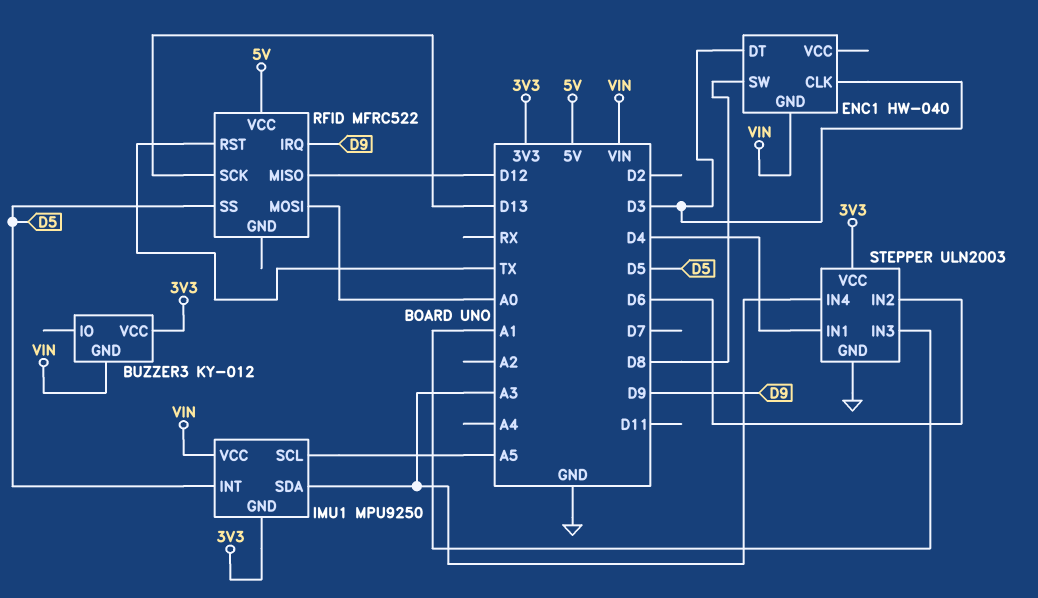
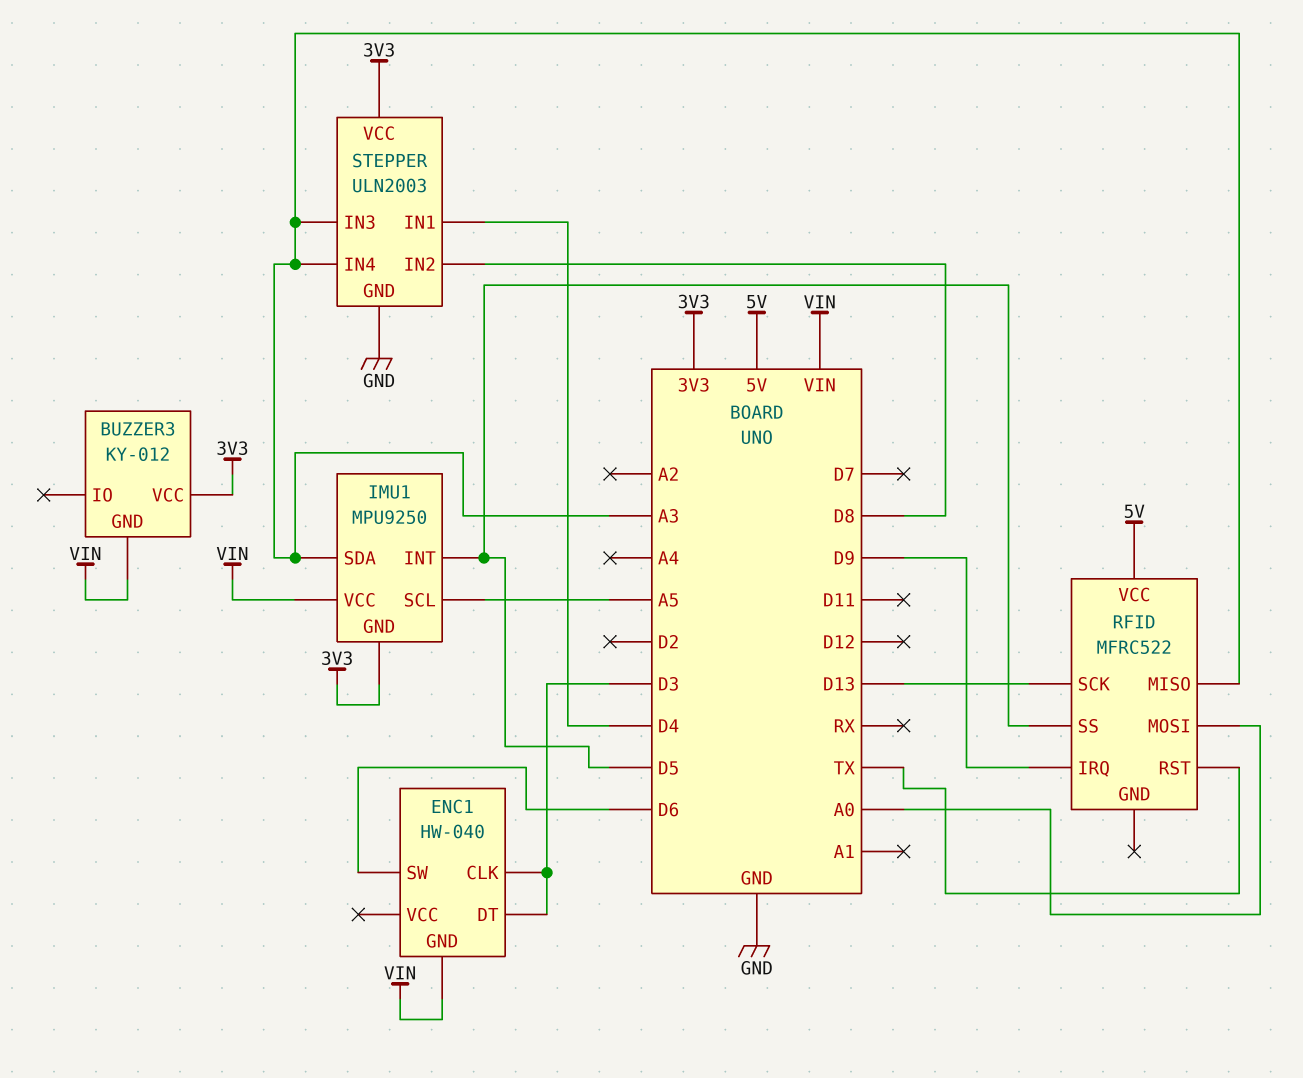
ENC1 pin SW: D8 -> D6
RFID pin MISO: D12 -> A3
STEPPER pin IN2: D6 -> D8
STEPPER pin IN3: A1 -> A3

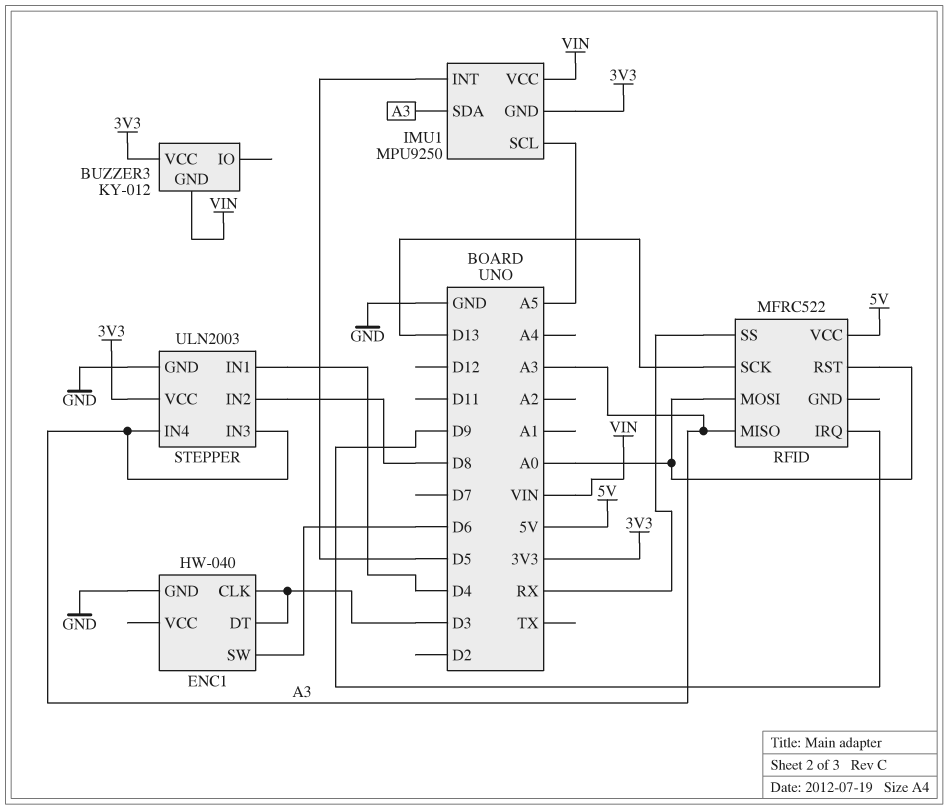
ENC1 pin GND: VIN -> GND
RFID pin RST: TX -> A0
RFID pin SS: D5 -> RX

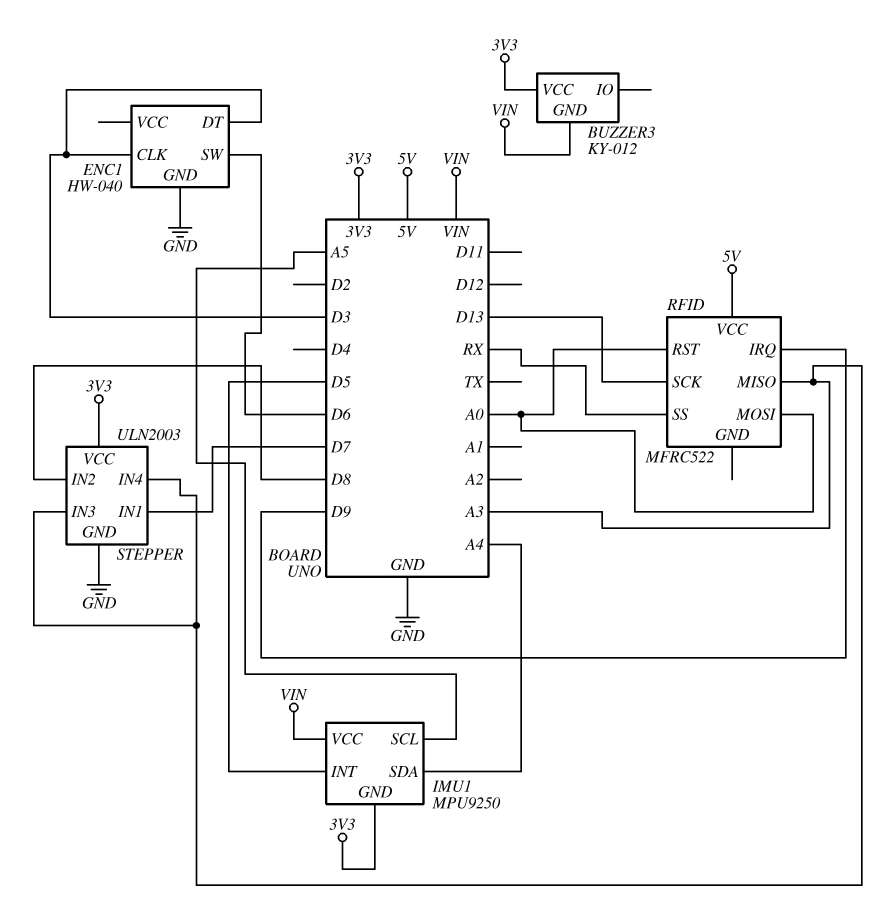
IMU1 pin SDA: A3 -> A4
STEPPER pin IN1: D4 -> D7

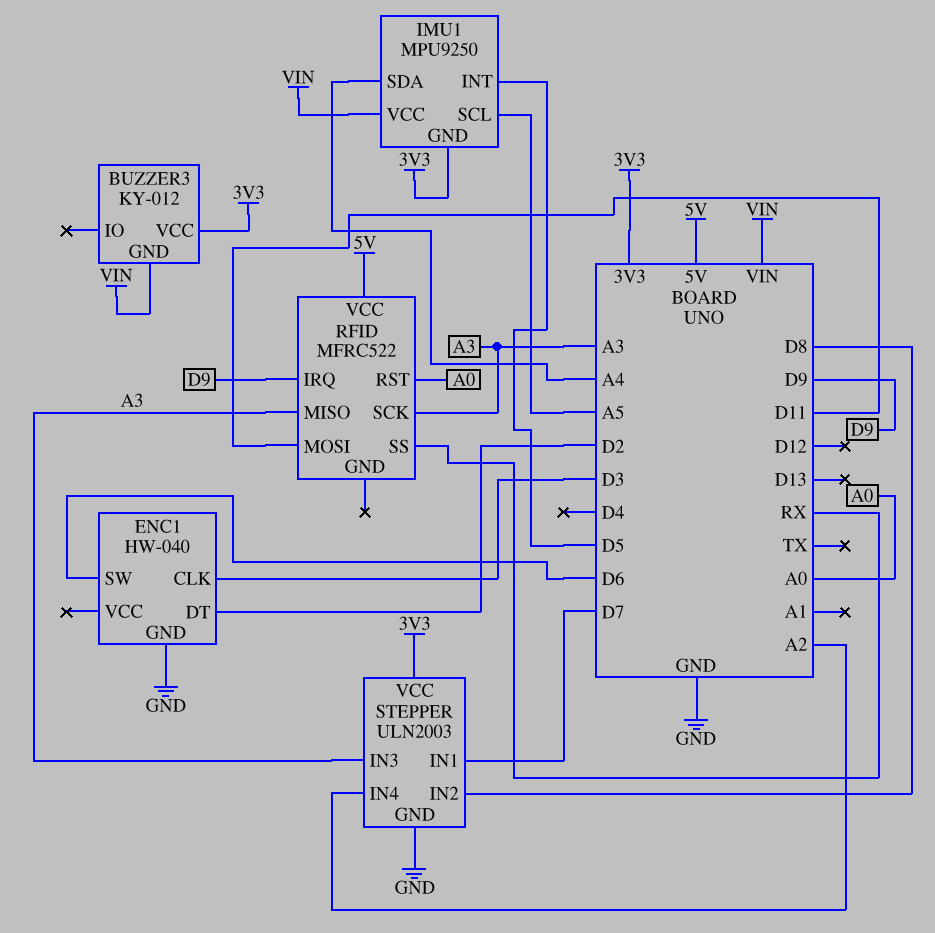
ENC1 pin DT: D3 -> D2
RFID pin MOSI: A0 -> D11
RFID pin SCK: D13 -> A3
STEPPER pin IN4: A3 -> A2

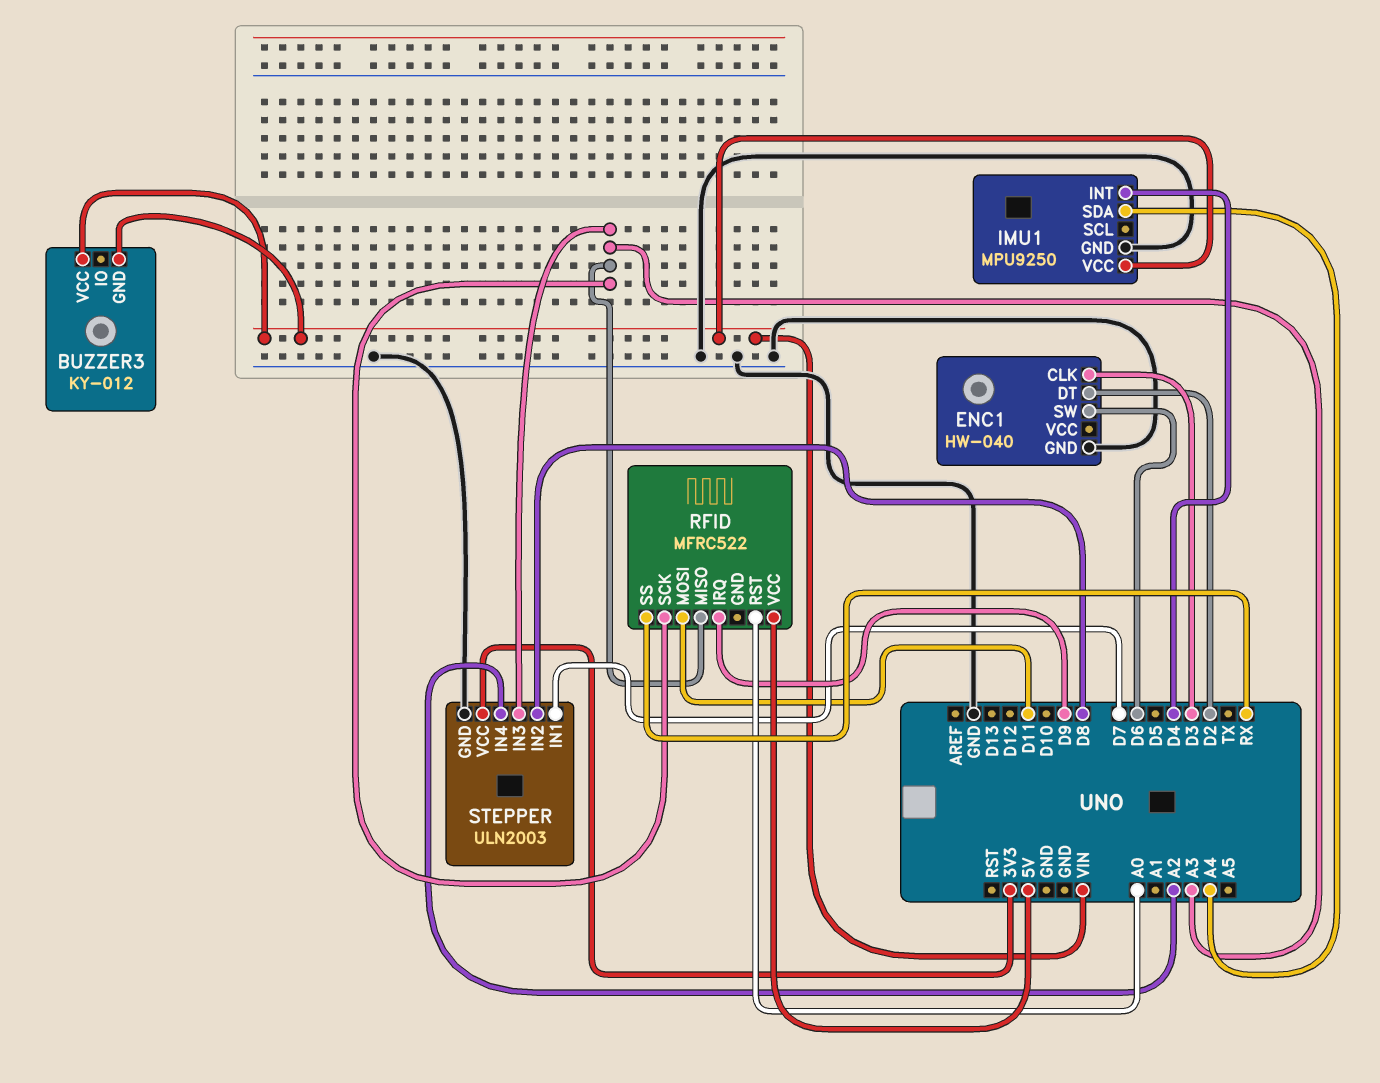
BUZZER3 pin VCC: 3V3 -> VIN
IMU1 pin GND: 3V3 -> GND
IMU1 pin INT: D5 -> D4
IMU1 pin SCL: A5 -> none

